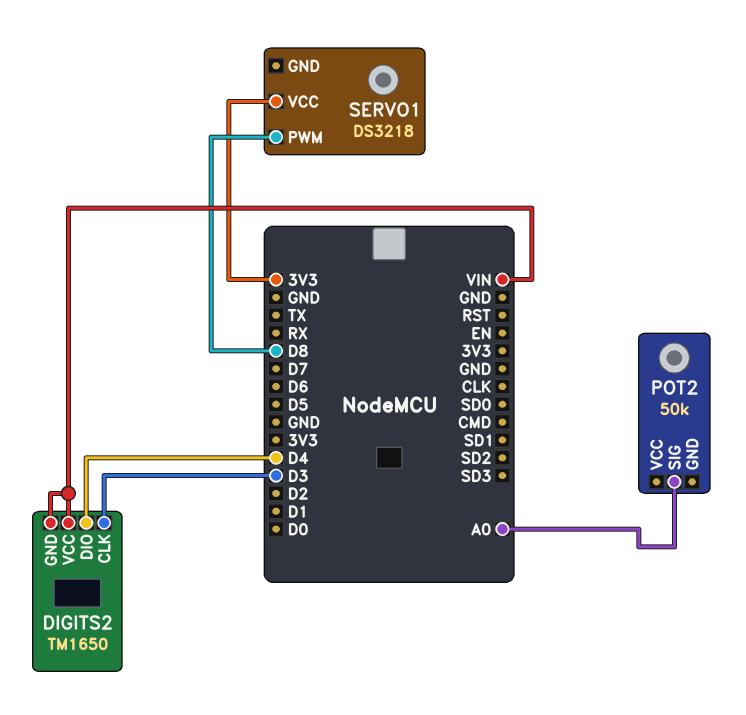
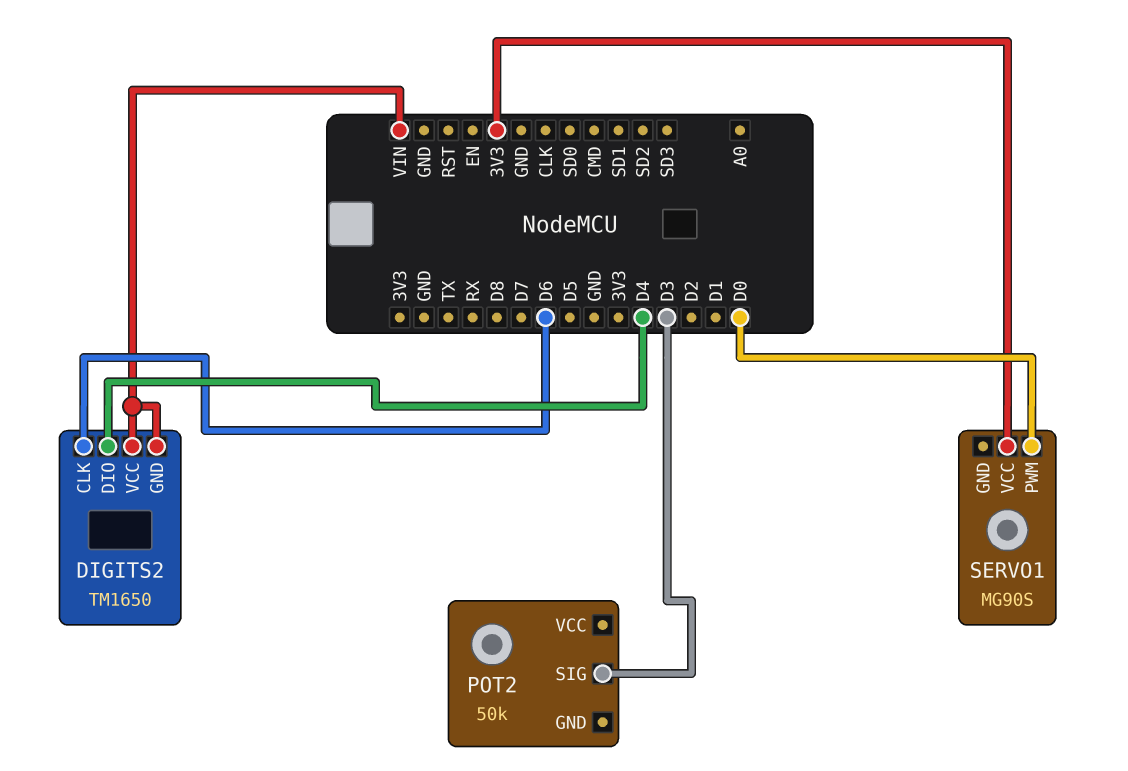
DIGITS2 pin CLK: D3 -> D6
POT2 pin SIG: A0 -> D3
SERVO1: DS3218 -> MG90S
SERVO1 pin PWM: D8 -> D0

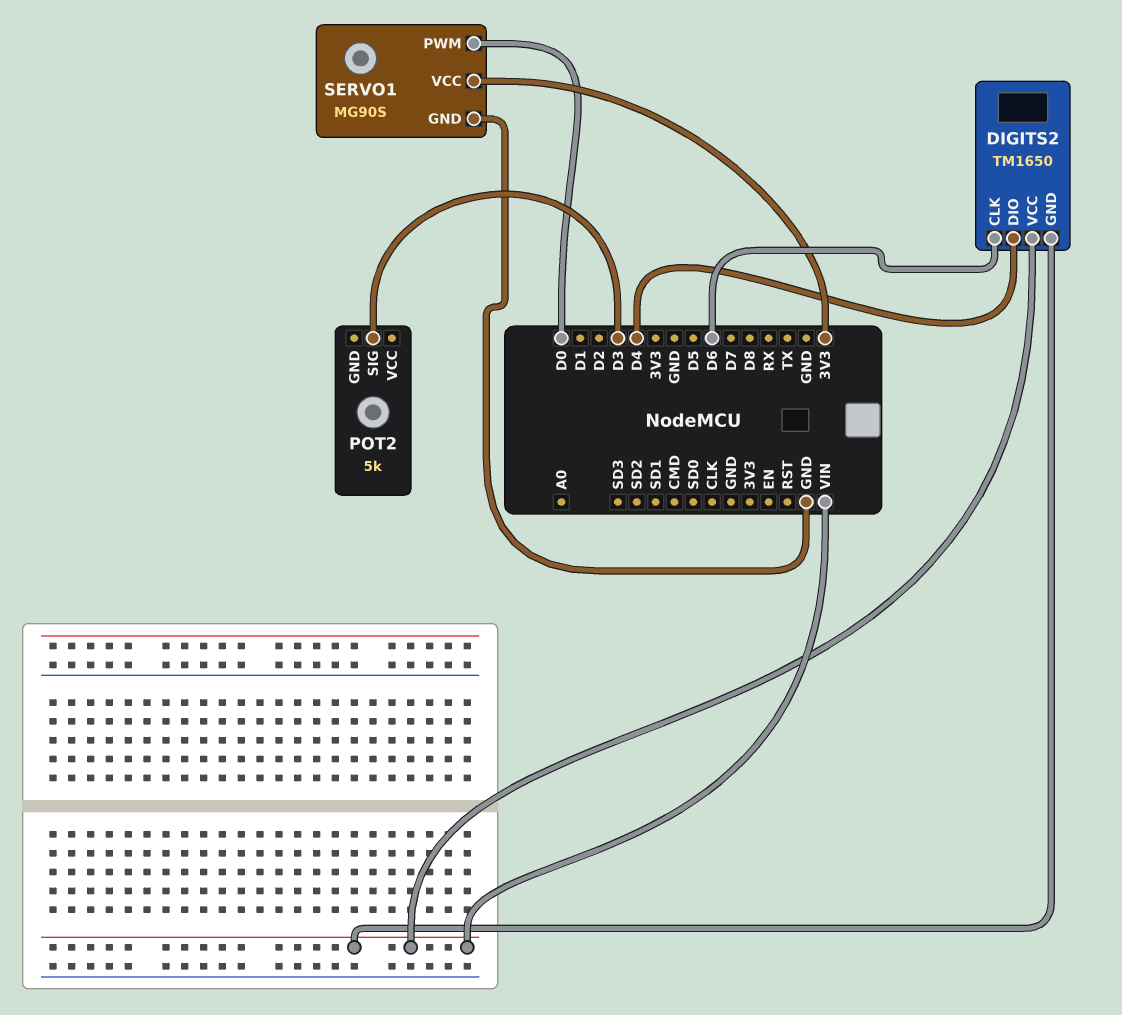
POT2: 50k -> 5k
SERVO1 pin GND: none -> GND

